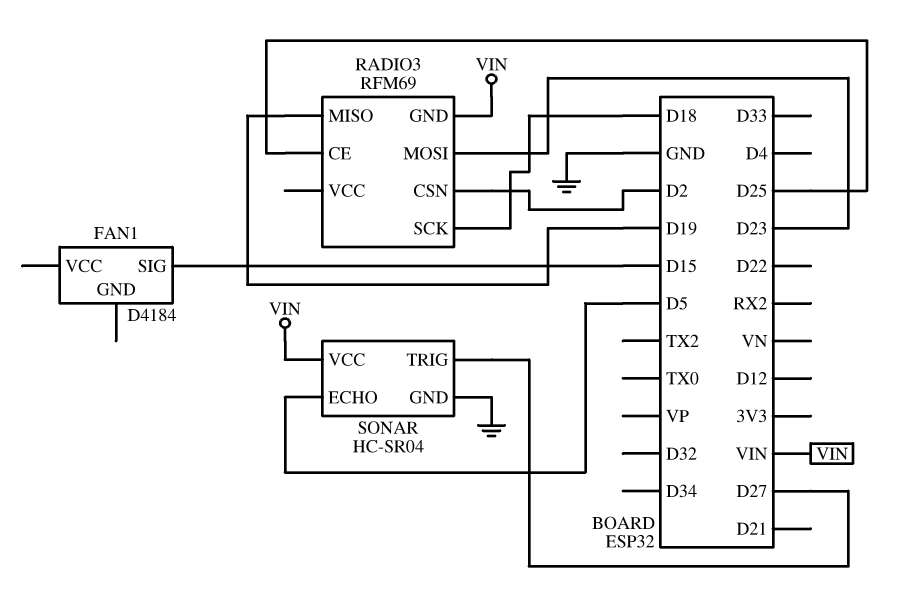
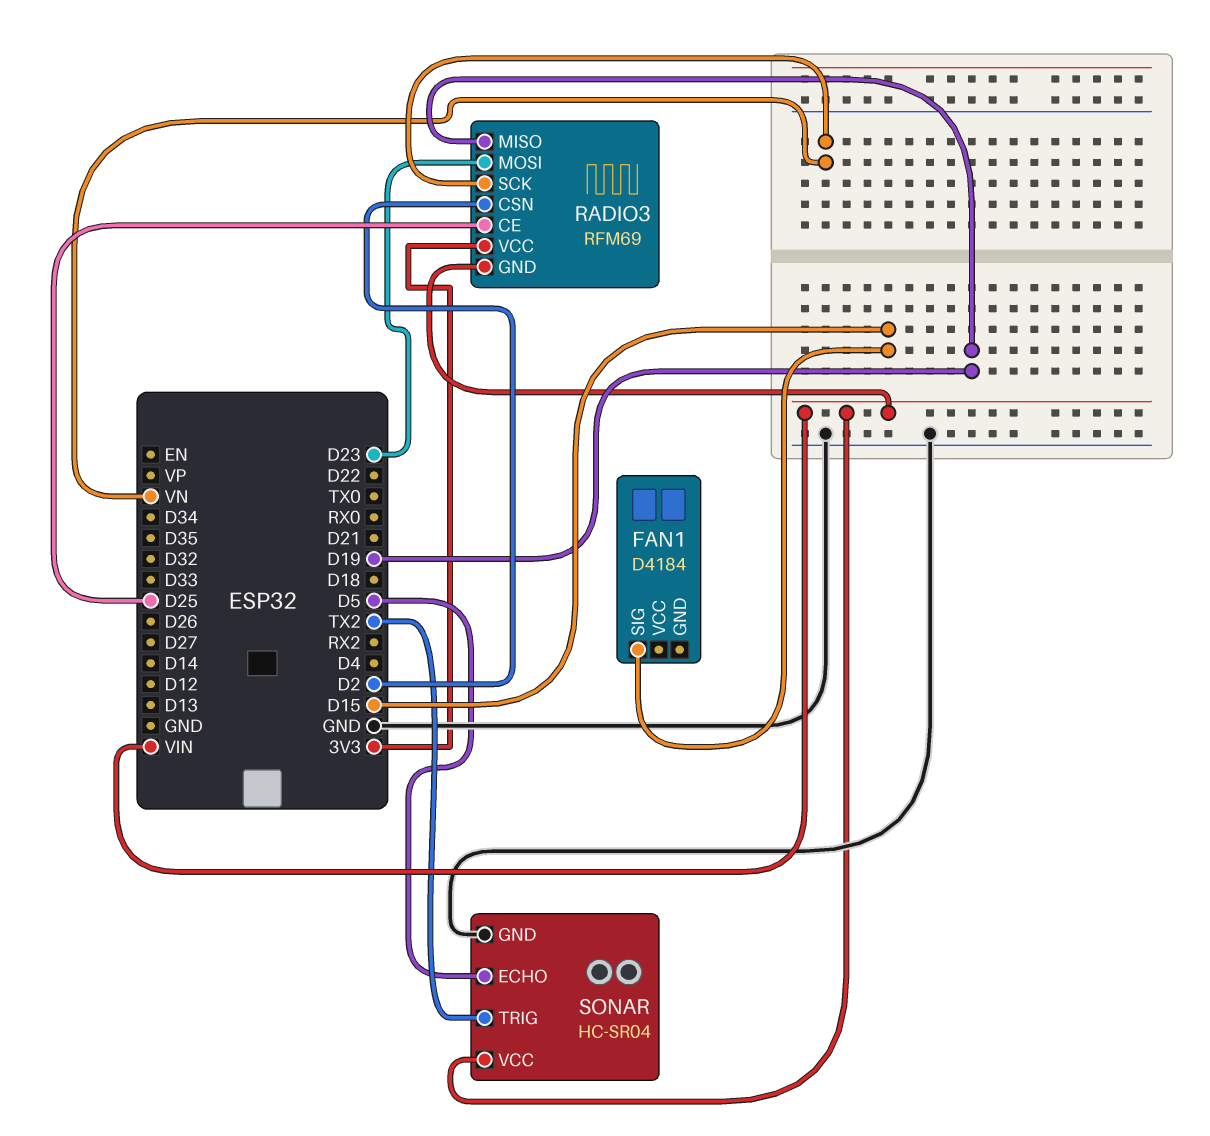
RADIO3 pin SCK: D18 -> VN
RADIO3 pin VCC: none -> 3V3
SONAR pin TRIG: D27 -> TX2

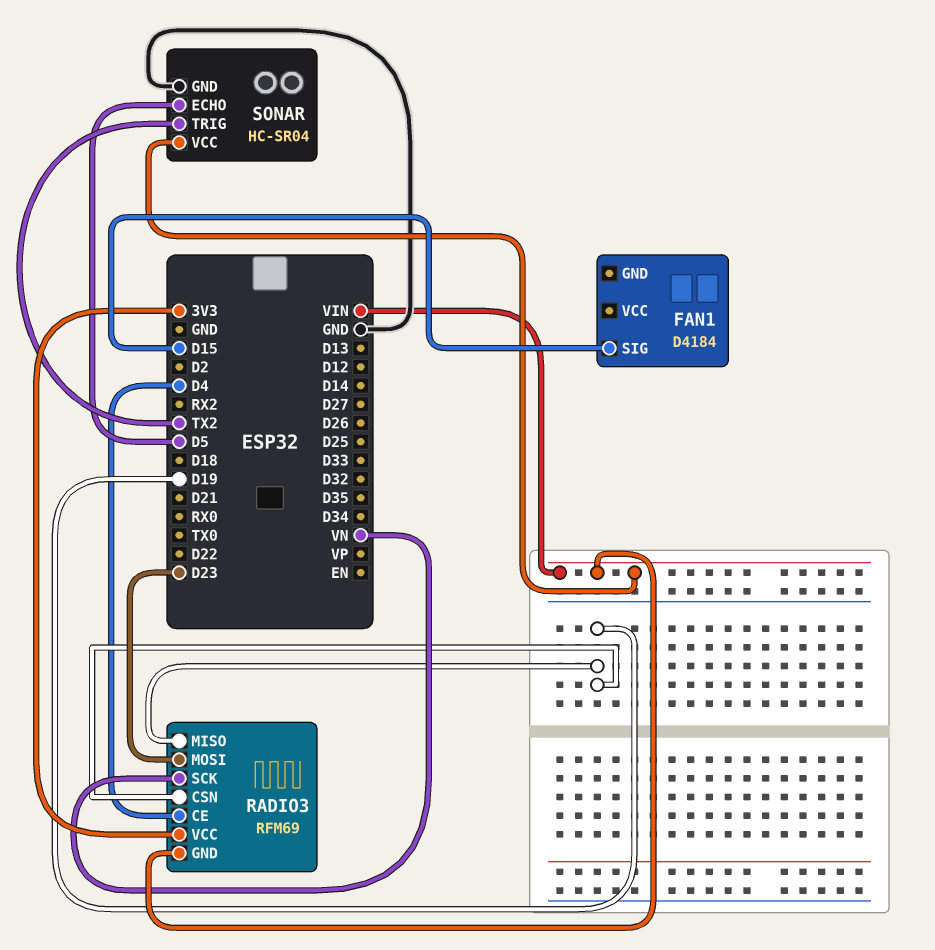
RADIO3 pin CE: D25 -> D4
RADIO3 pin CSN: D2 -> D19

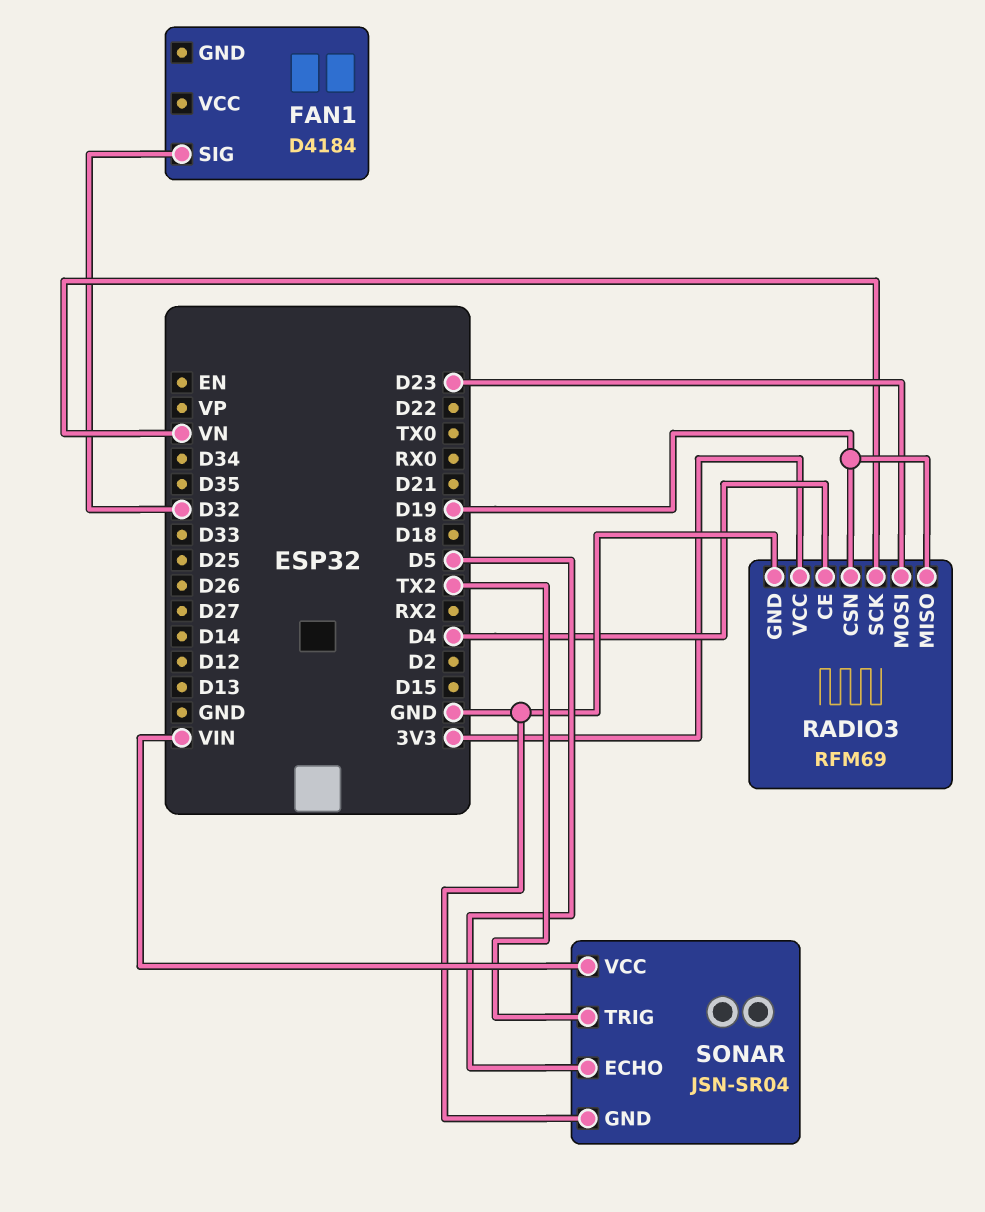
FAN1 pin SIG: D15 -> D32
RADIO3 pin GND: VIN -> GND
SONAR: HC-SR04 -> JSN-SR04

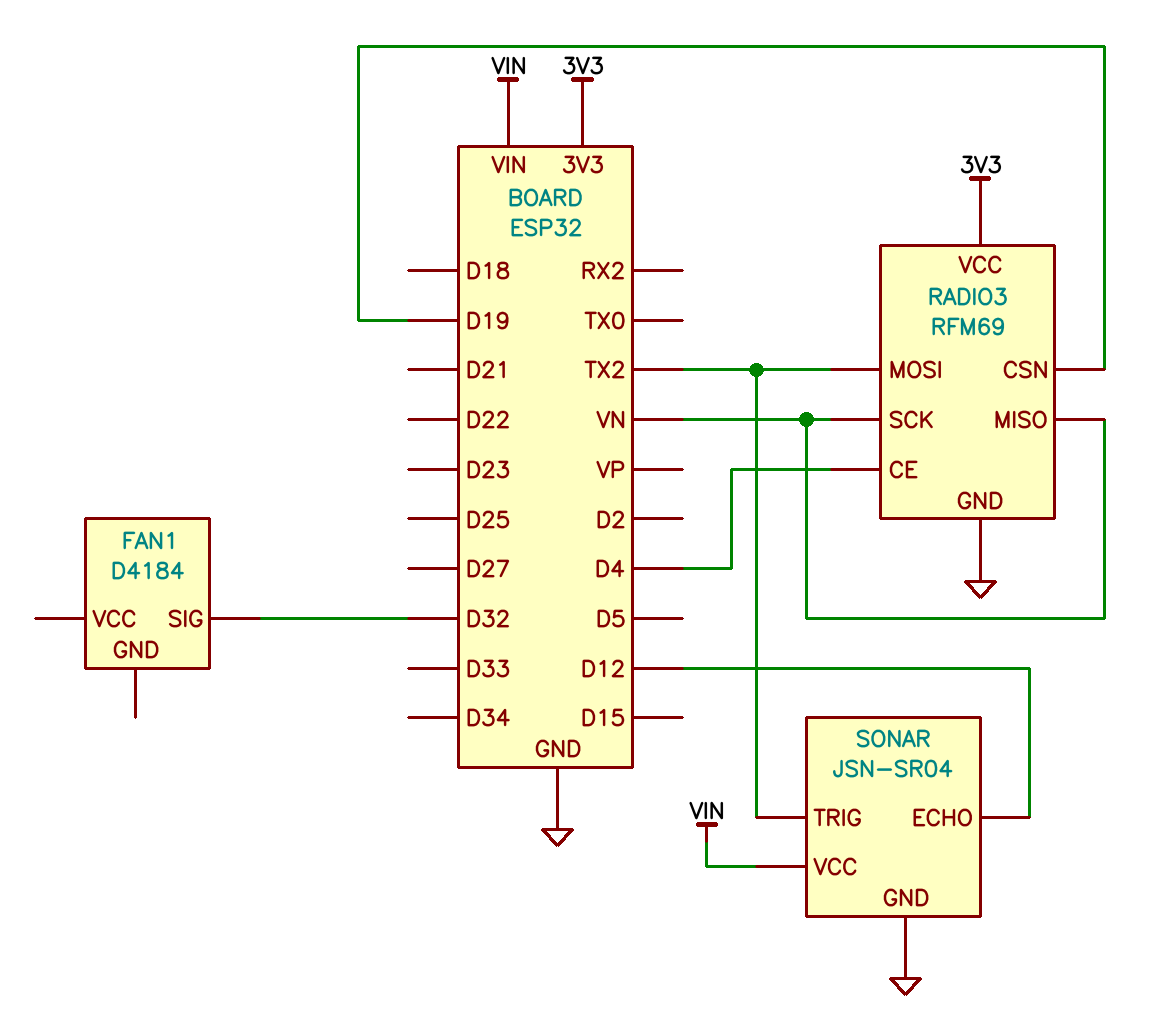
RADIO3 pin MISO: D19 -> VN
RADIO3 pin MOSI: D23 -> TX2
SONAR pin ECHO: D5 -> D12

